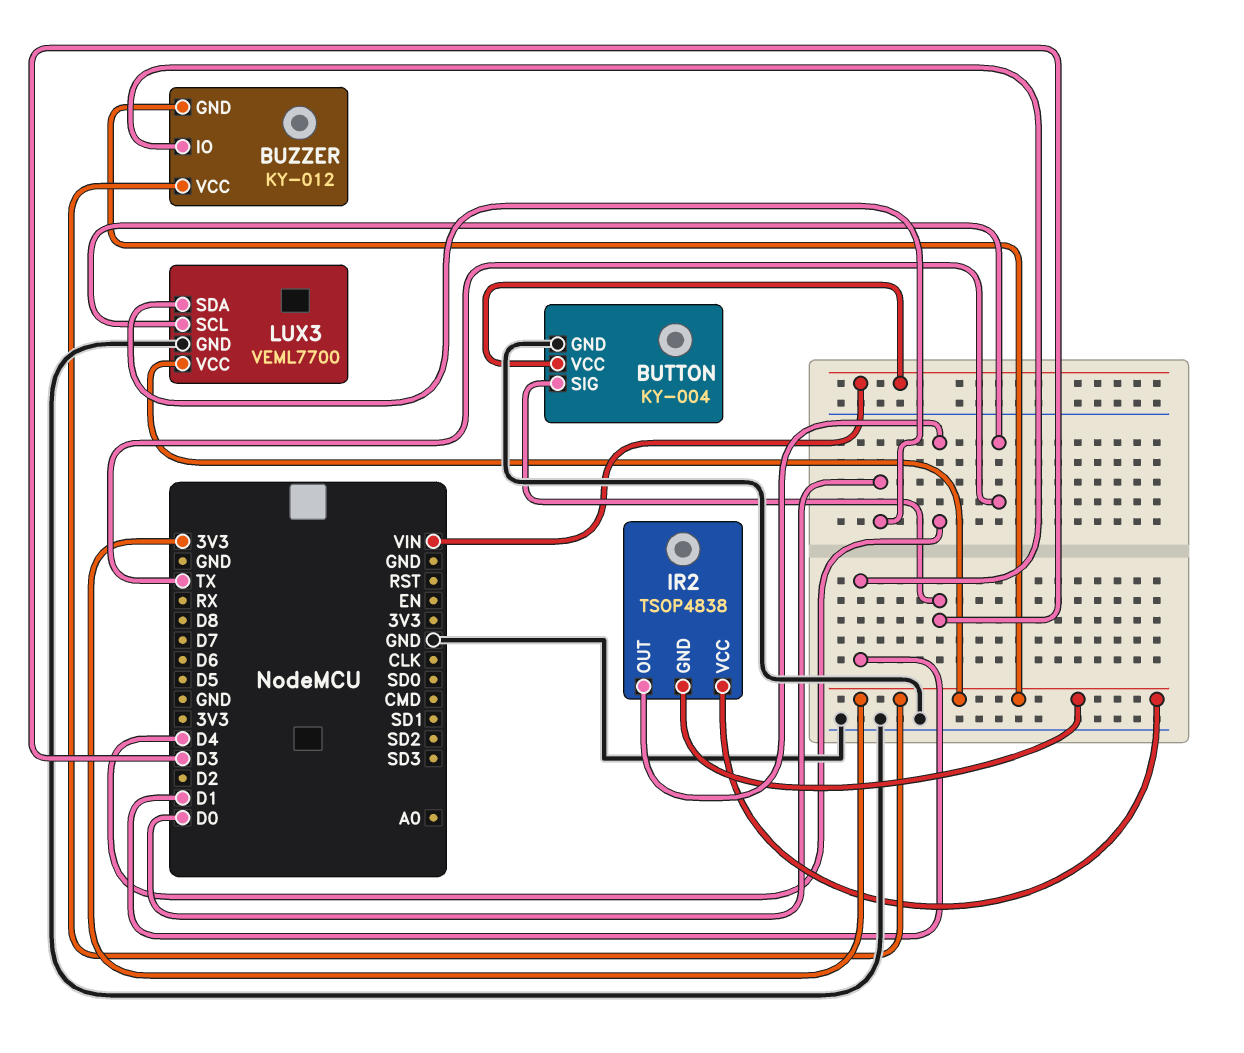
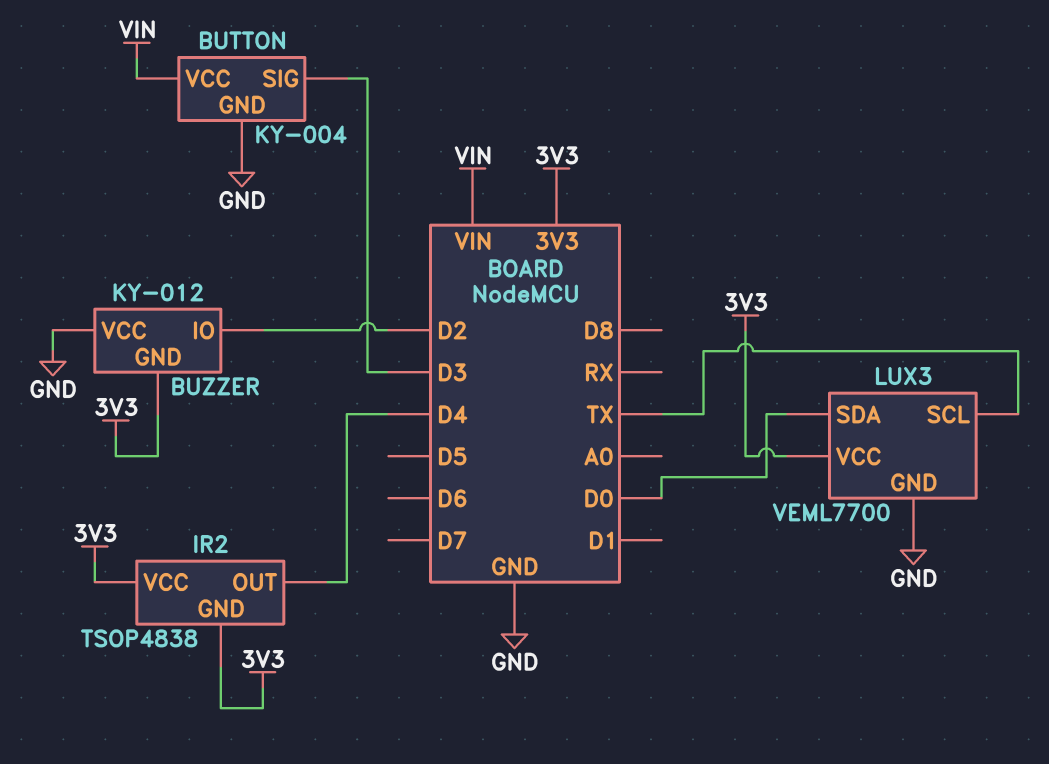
BUZZER pin IO: D1 -> D2
BUZZER pin VCC: 3V3 -> GND

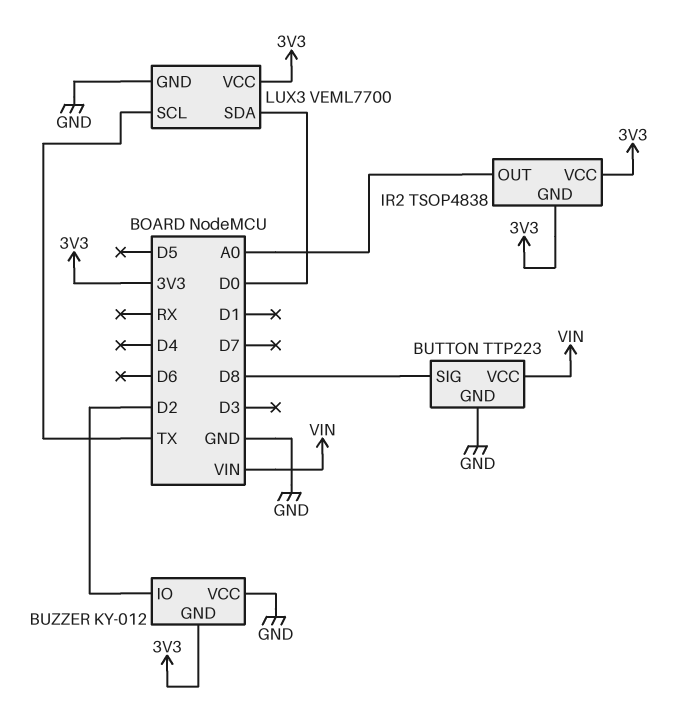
BUTTON: KY-004 -> TTP223
BUTTON pin SIG: D3 -> D8
IR2 pin OUT: D4 -> A0

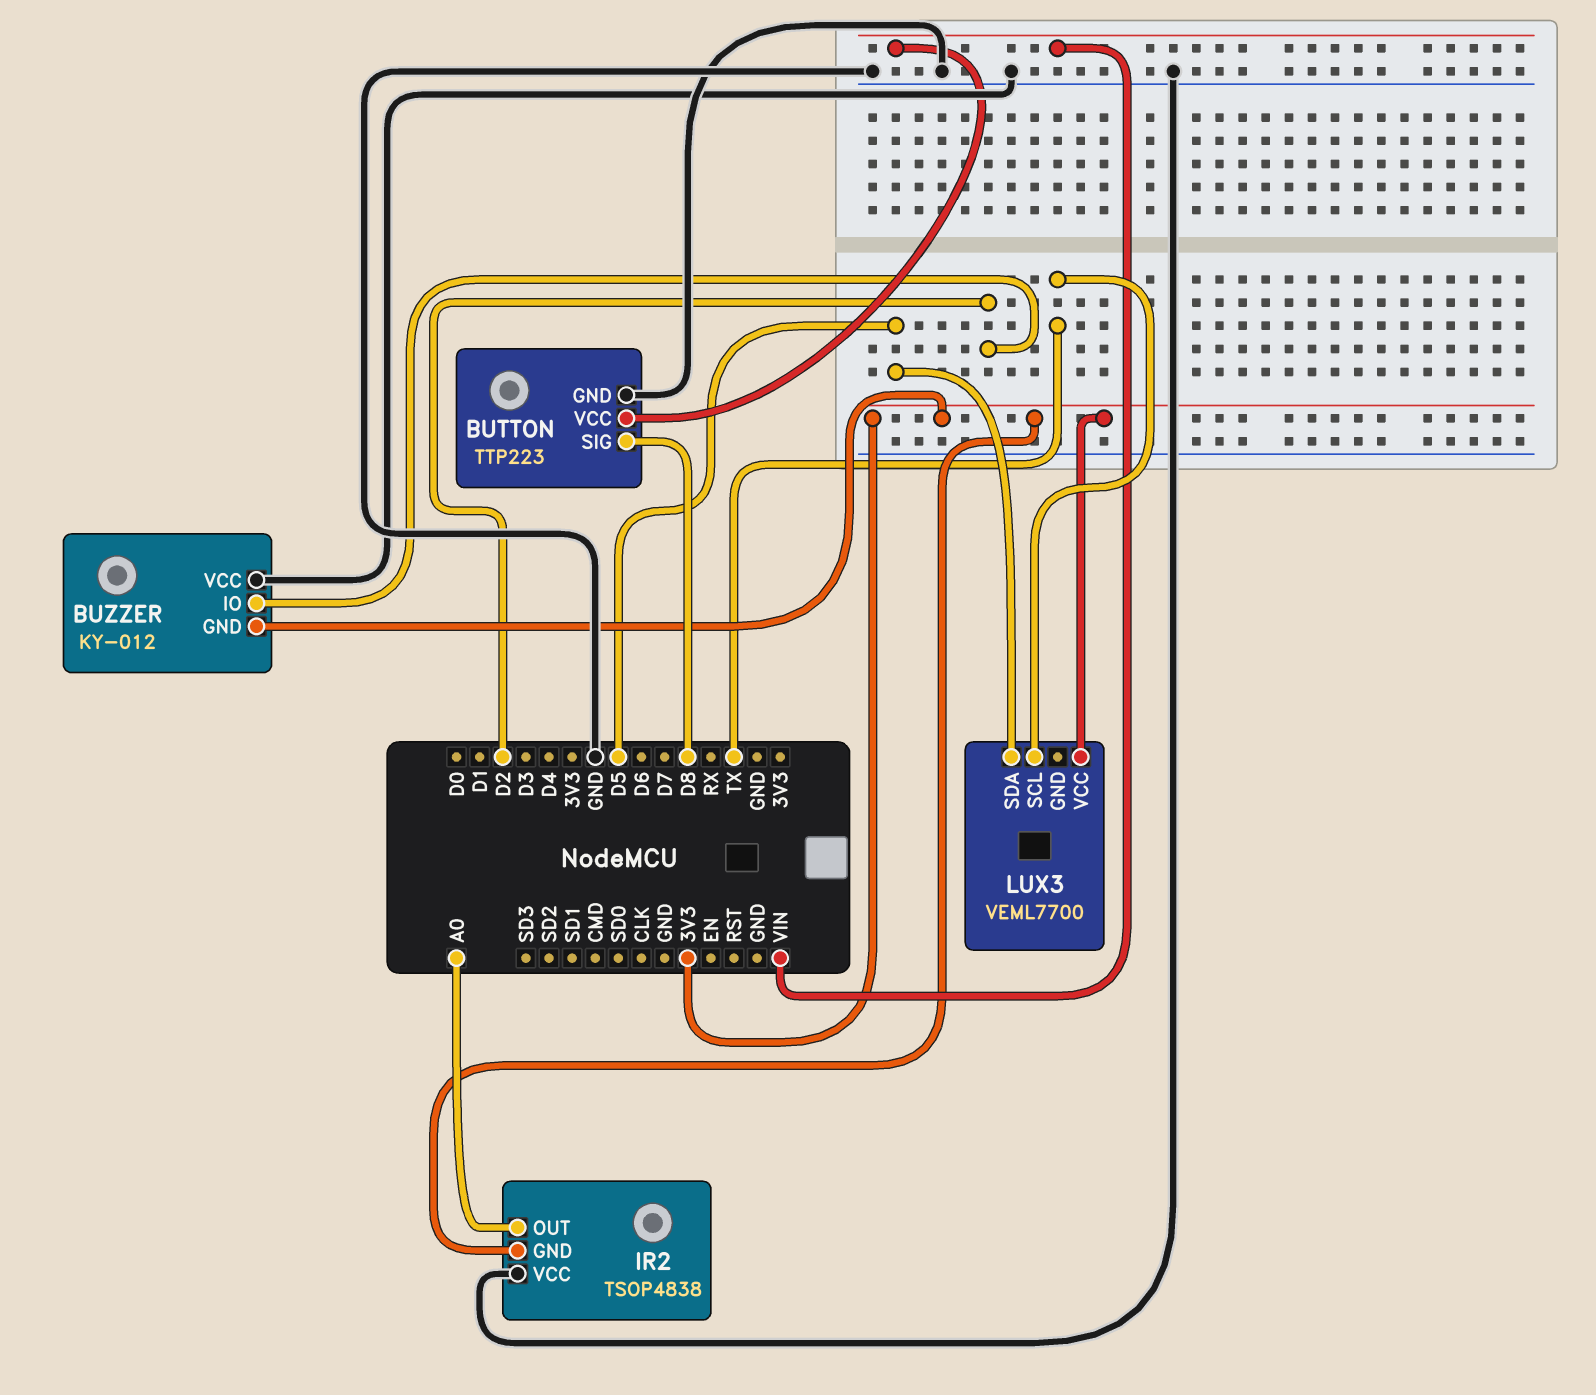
IR2 pin VCC: 3V3 -> GND
LUX3 pin GND: GND -> none
LUX3 pin SDA: D0 -> D5

